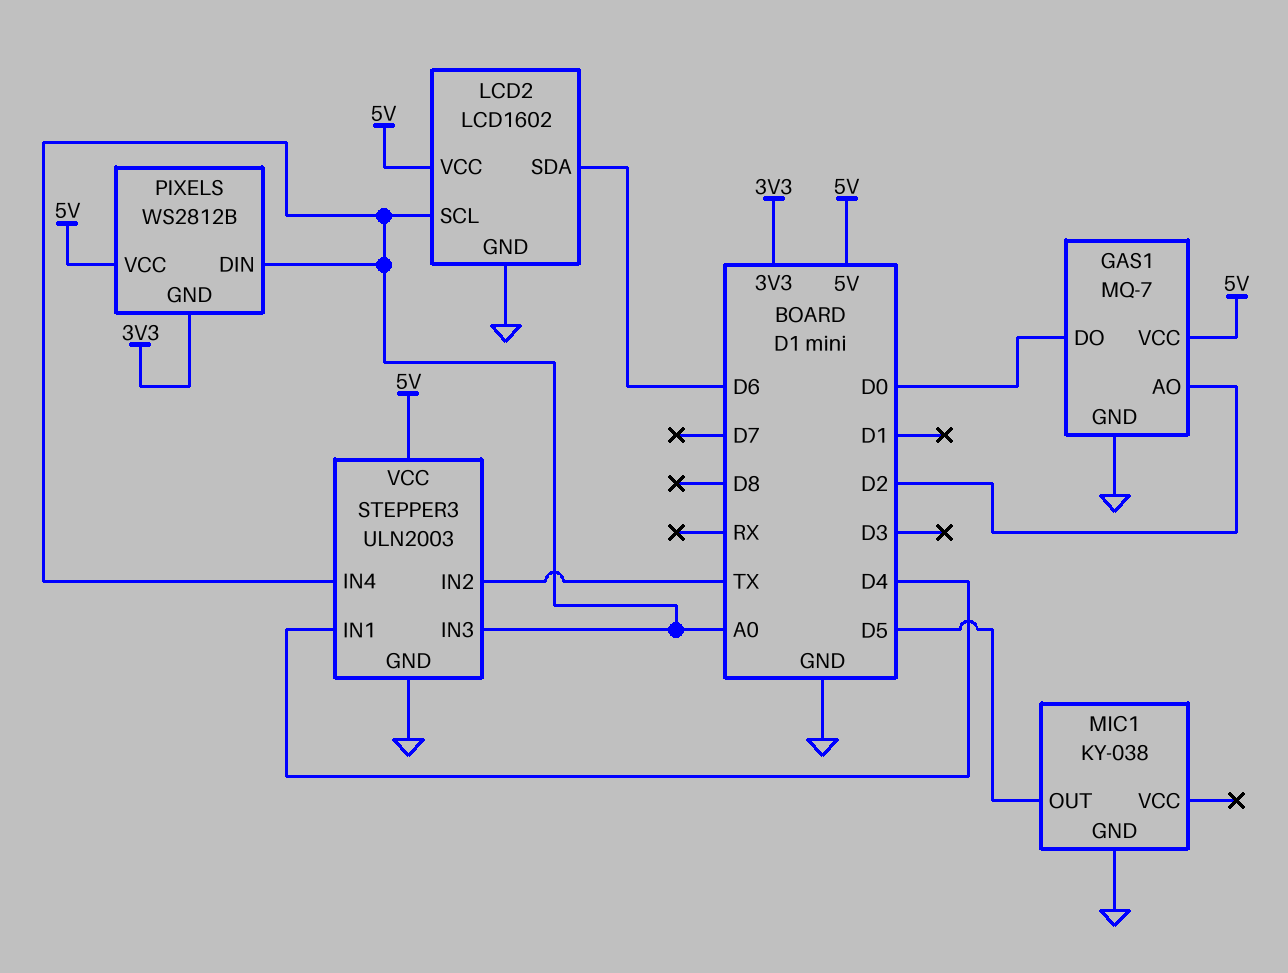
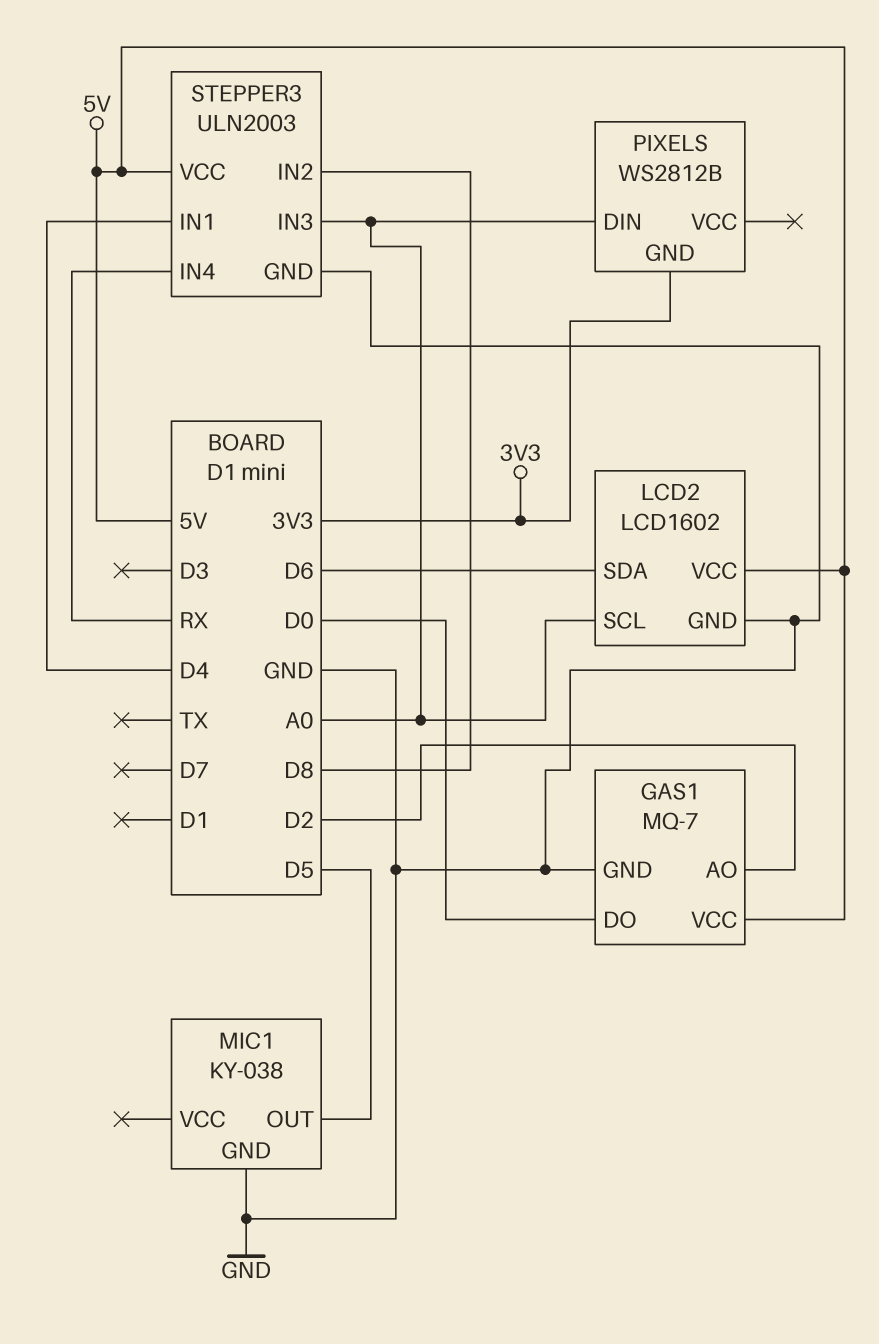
PIXELS pin VCC: 5V -> none
STEPPER3 pin IN2: TX -> D8
STEPPER3 pin IN4: A0 -> RX

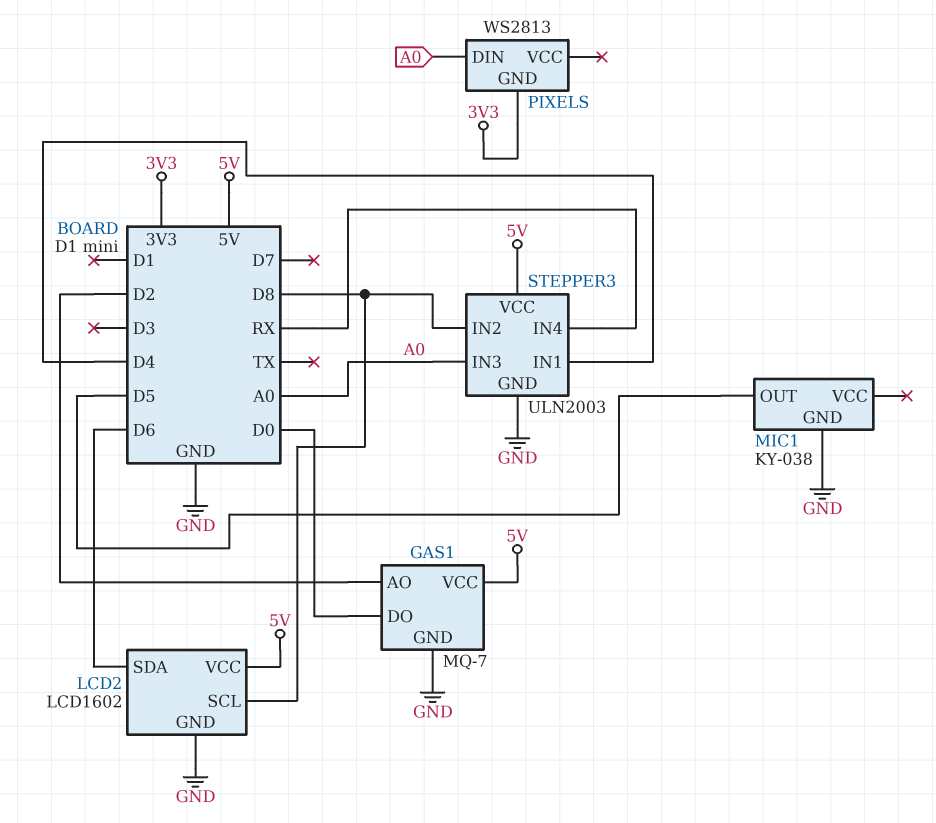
LCD2 pin SCL: A0 -> D8
PIXELS: WS2812B -> WS2813

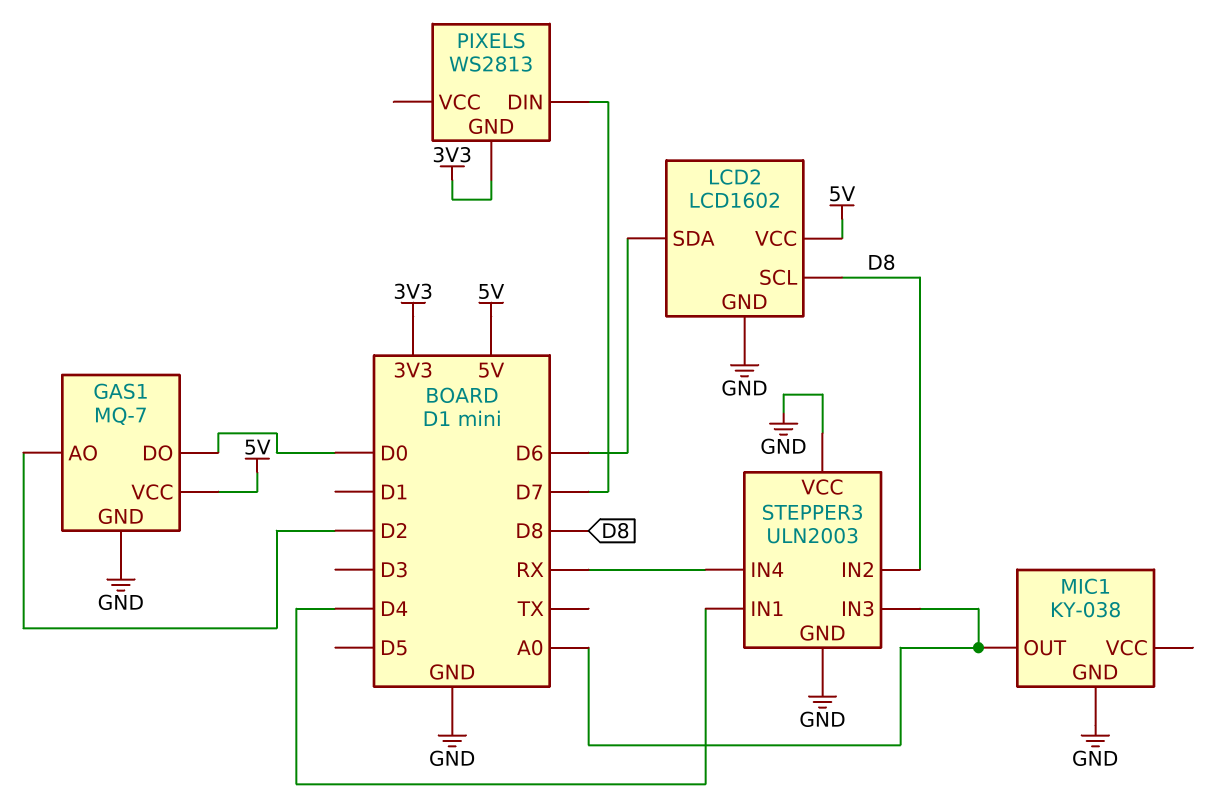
MIC1 pin OUT: D5 -> A0
PIXELS pin DIN: A0 -> D7
STEPPER3 pin VCC: 5V -> GND

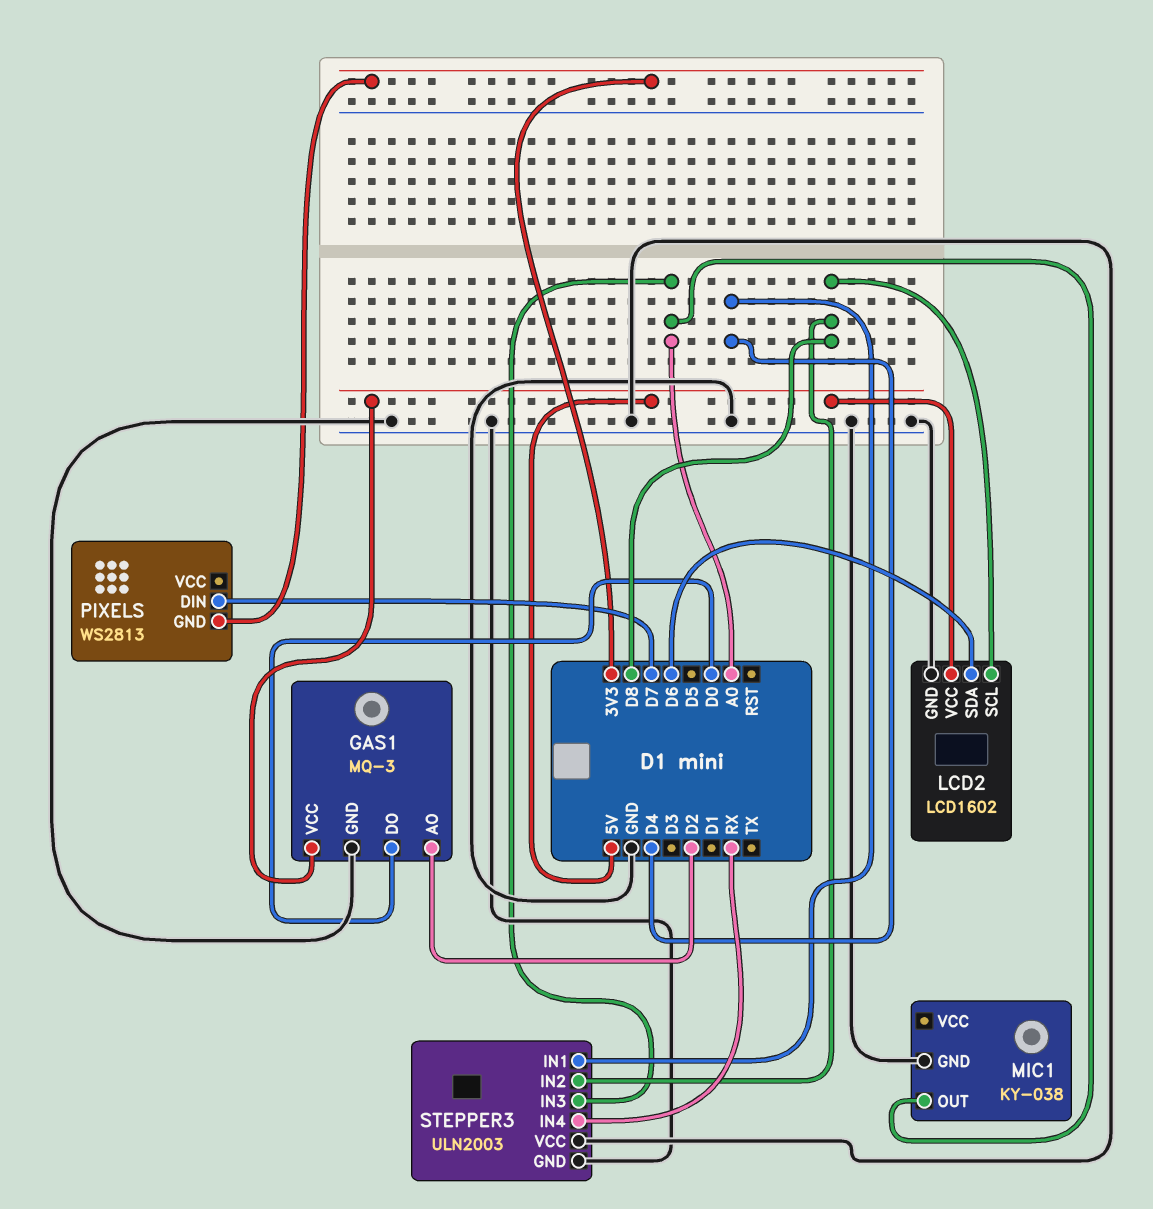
GAS1: MQ-7 -> MQ-3

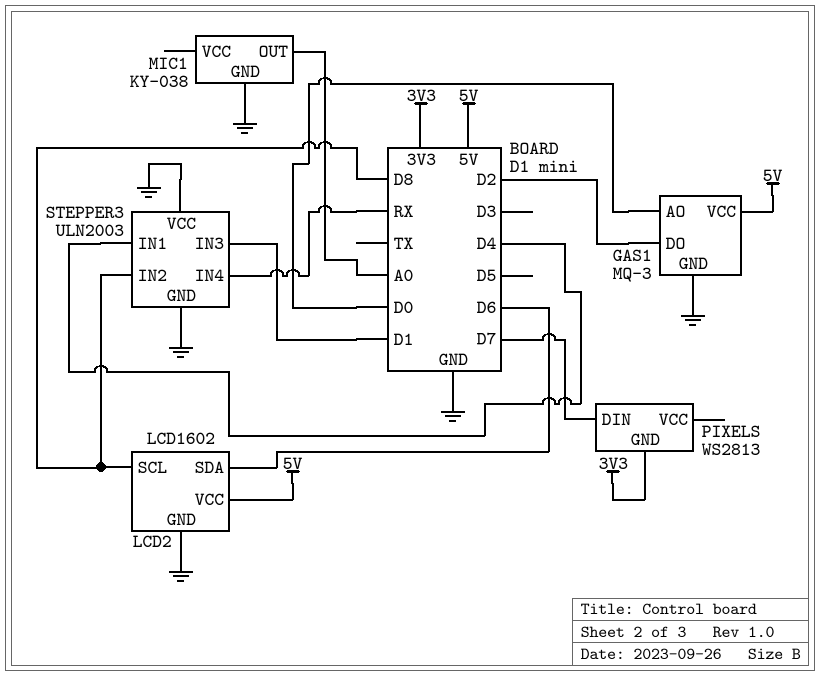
GAS1 pin AO: D2 -> D0
GAS1 pin DO: D0 -> D2
STEPPER3 pin IN3: A0 -> D1

